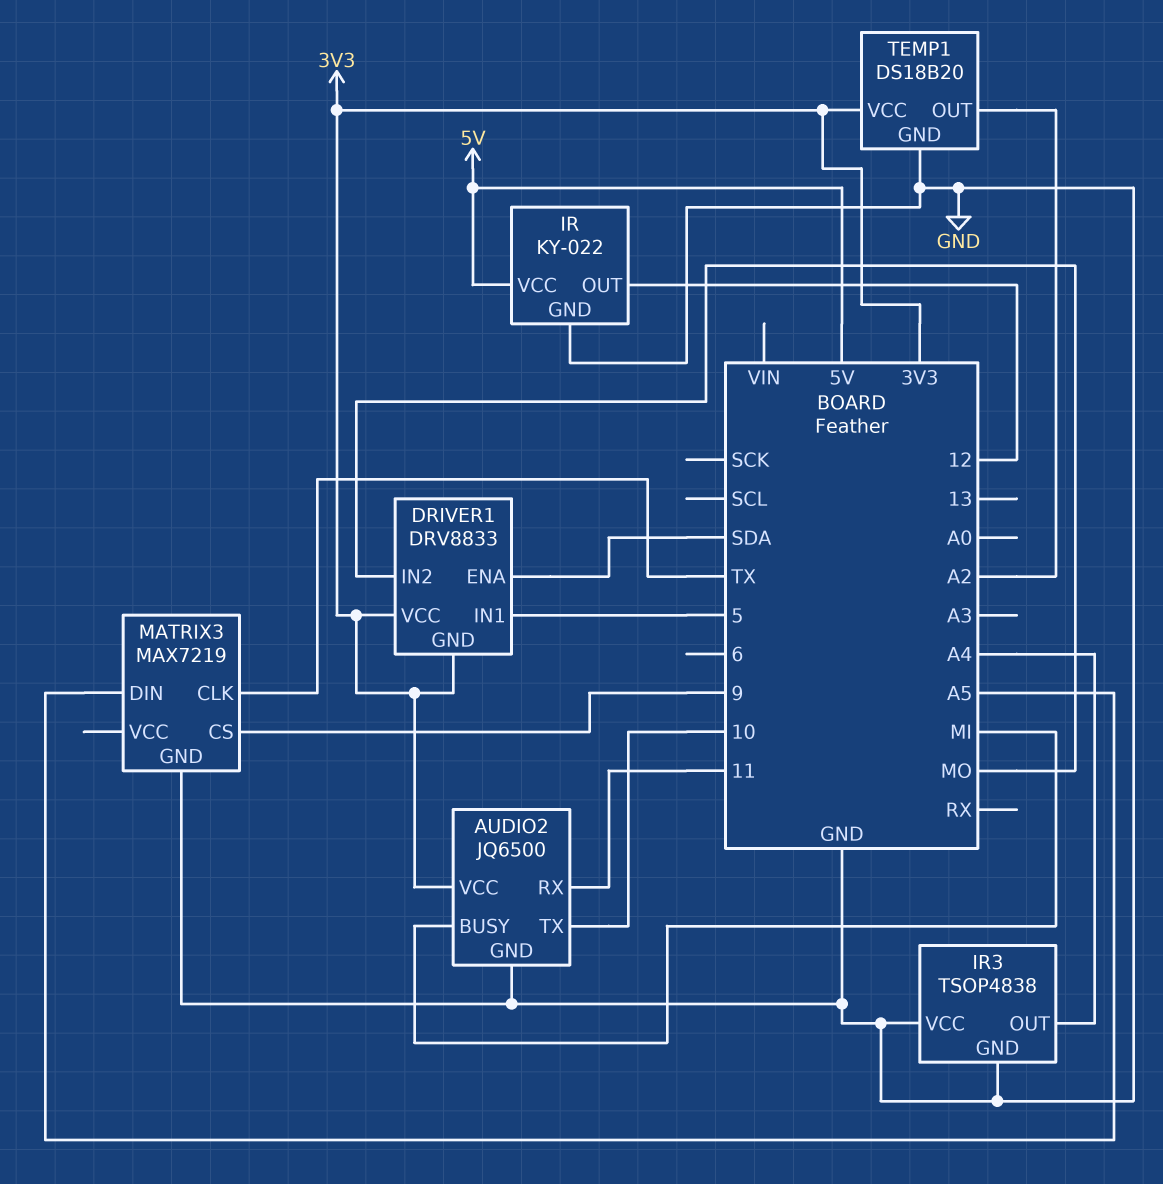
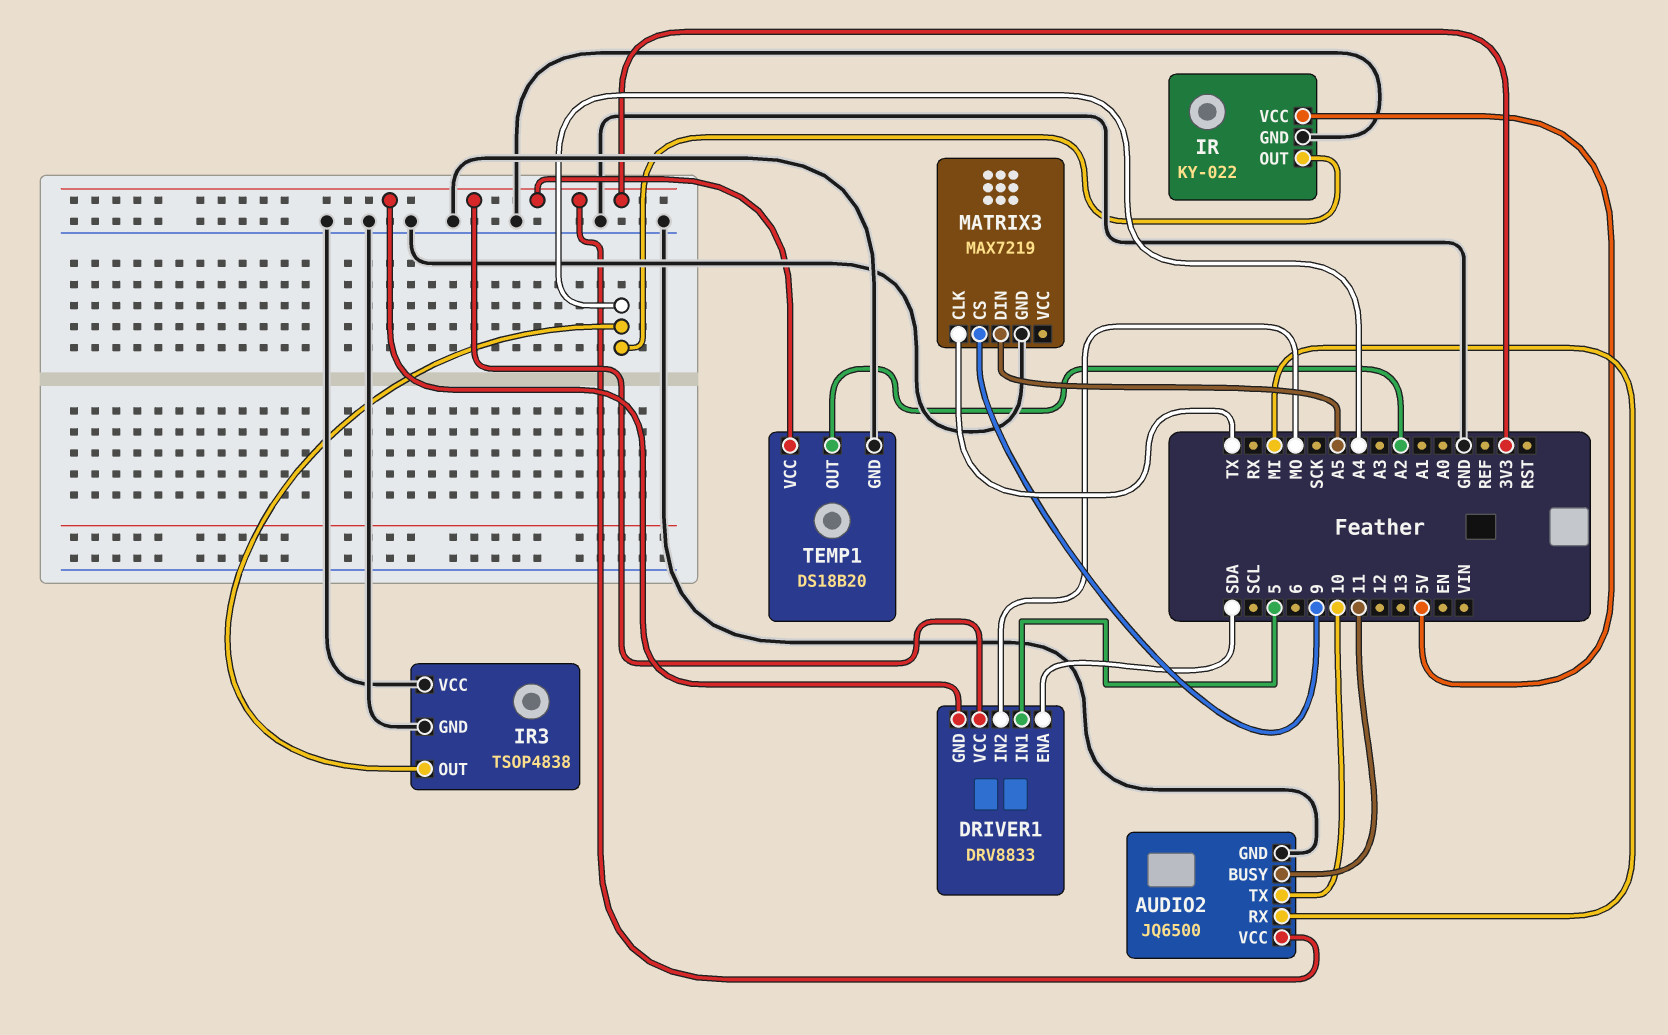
AUDIO2 pin BUSY: MI -> 11
AUDIO2 pin RX: 11 -> MI
IR pin OUT: 12 -> A4

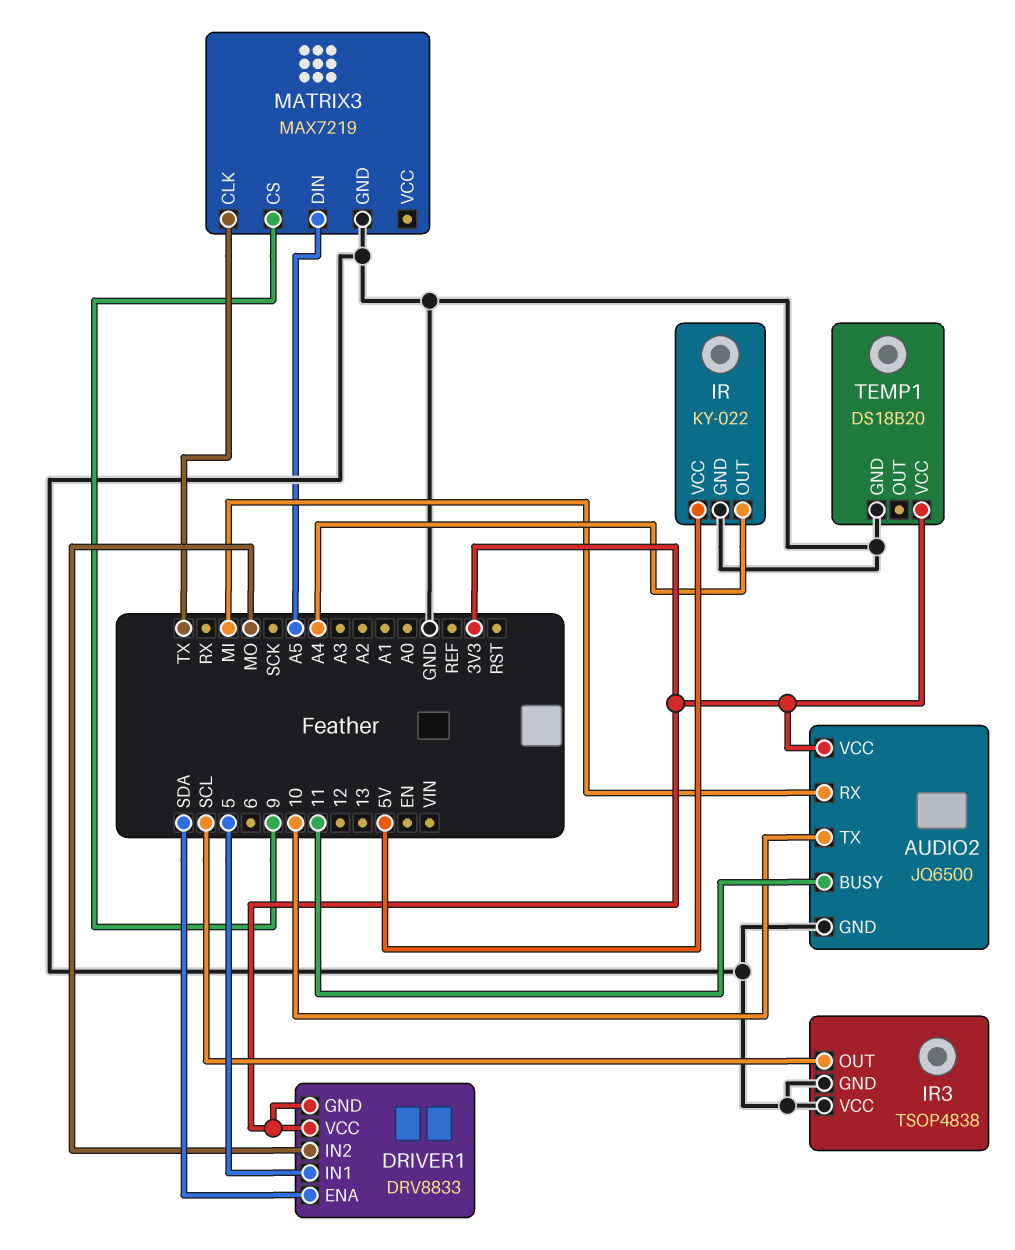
IR3 pin OUT: A4 -> SCL
TEMP1 pin OUT: A2 -> none

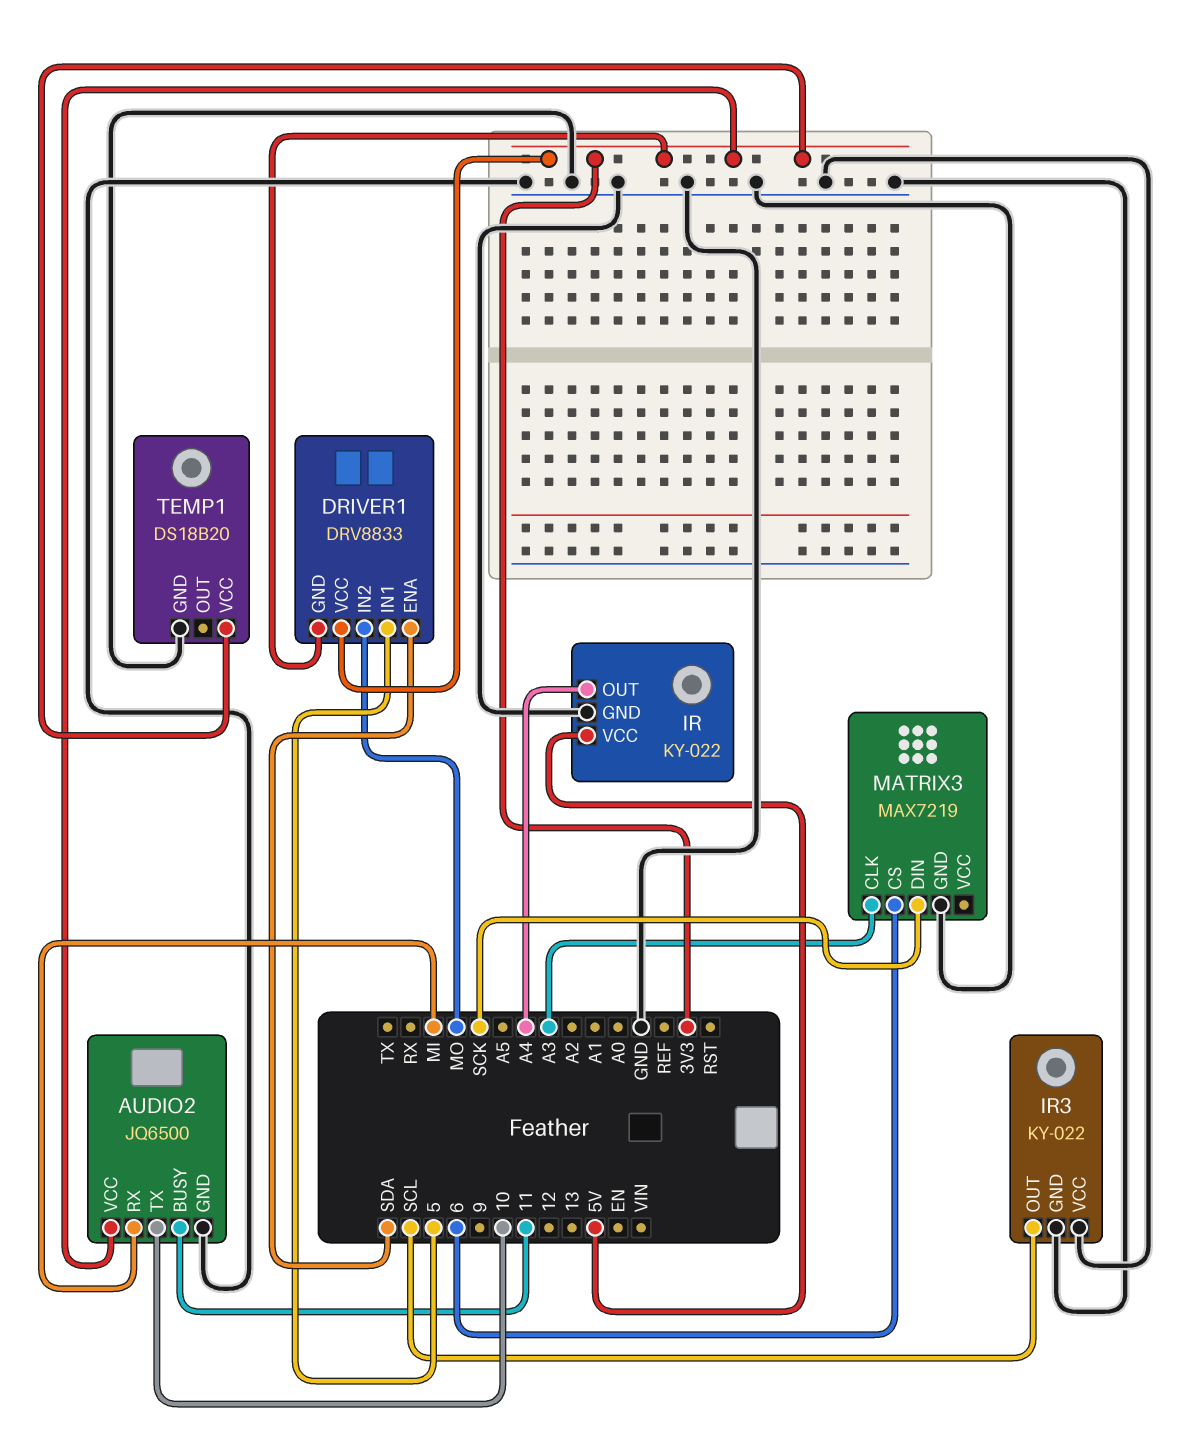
IR3: TSOP4838 -> KY-022
MATRIX3 pin CLK: TX -> A3
MATRIX3 pin CS: 9 -> 6
MATRIX3 pin DIN: A5 -> SCK

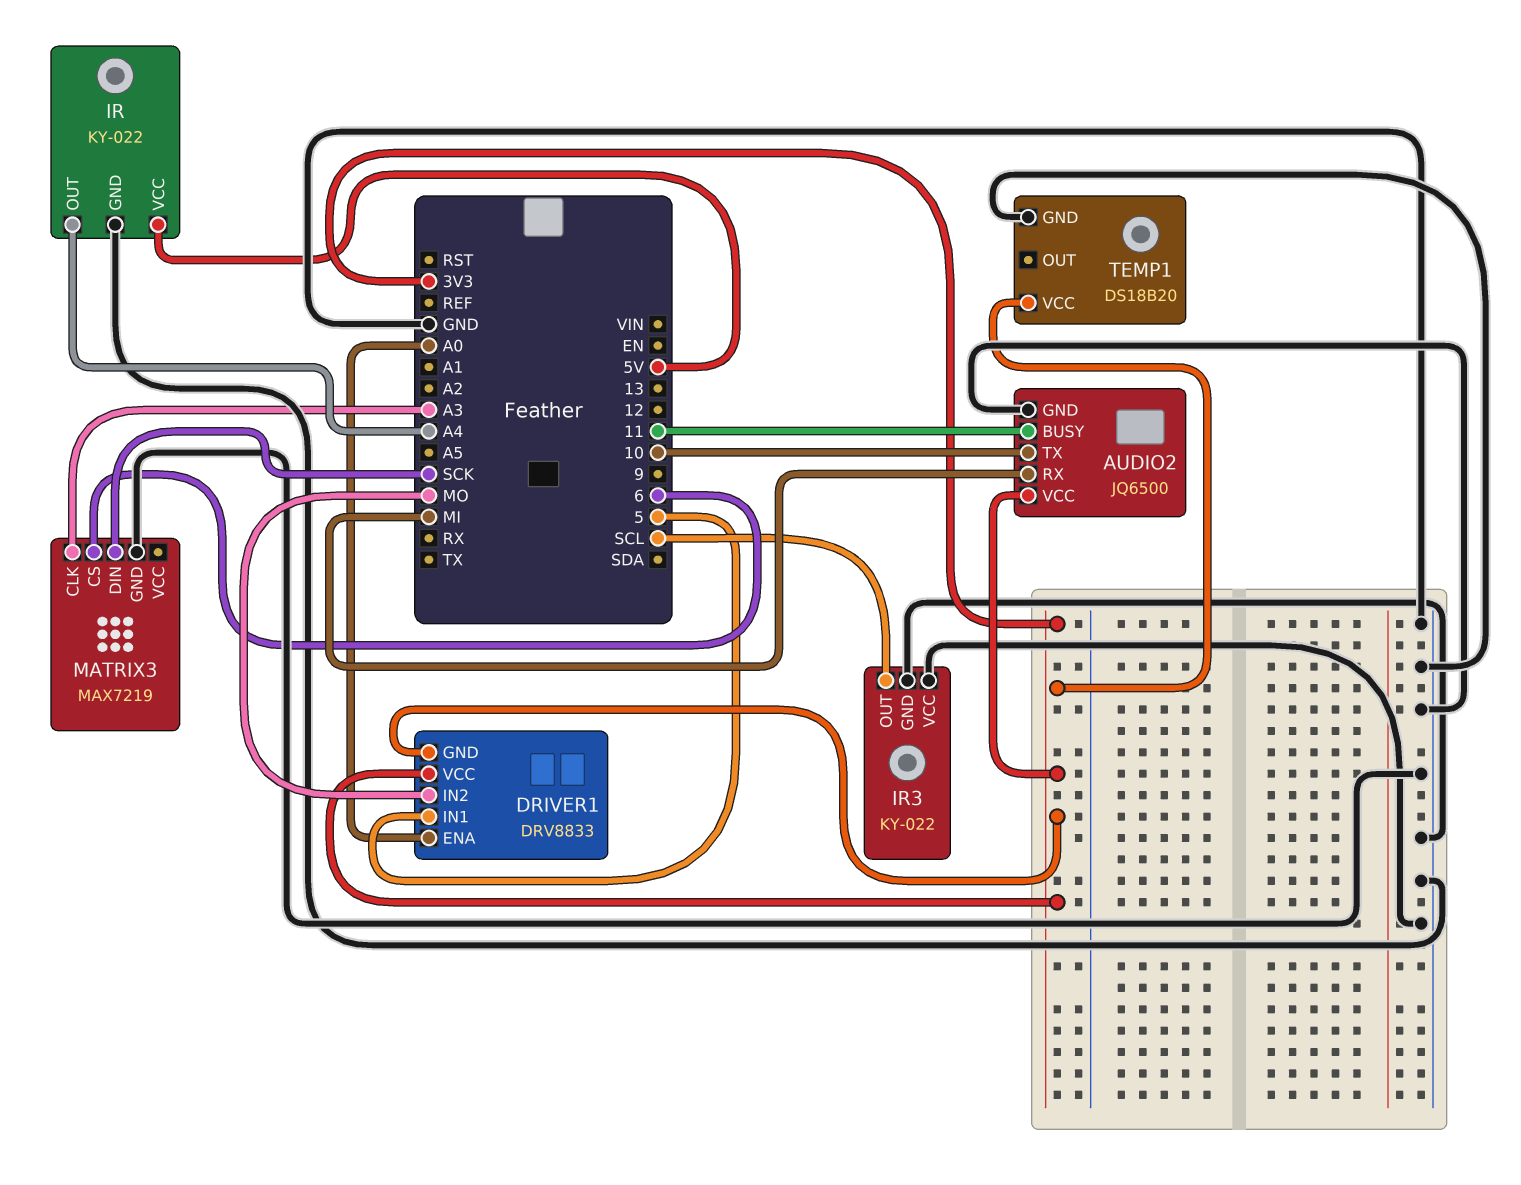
DRIVER1 pin ENA: SDA -> A0

